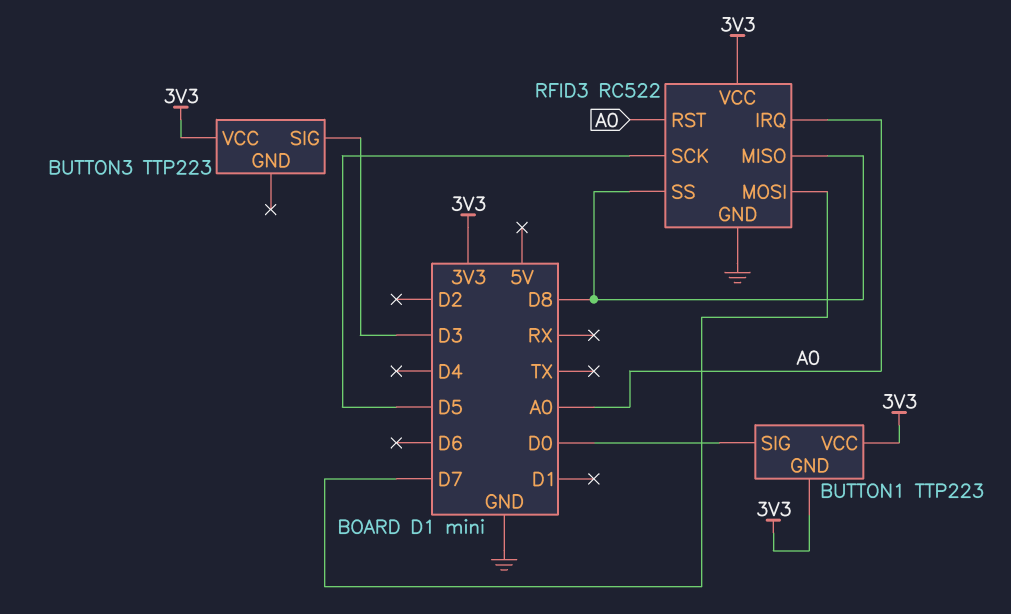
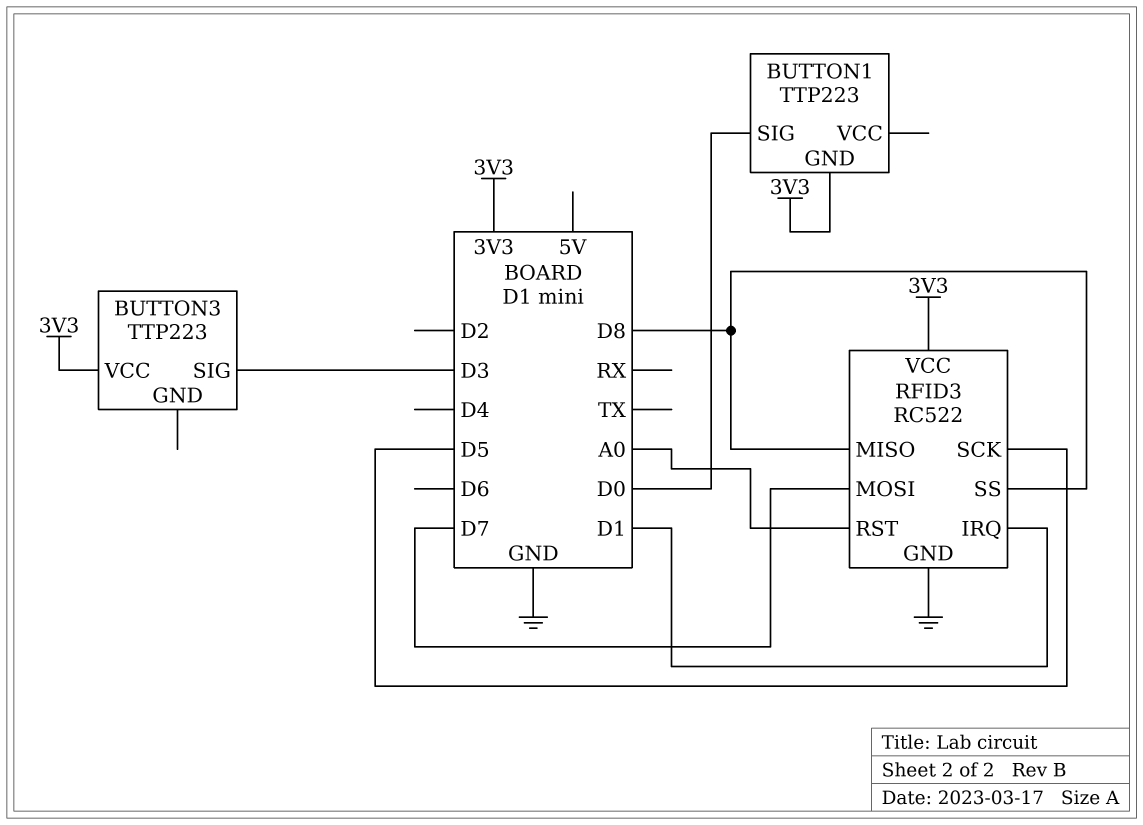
BUTTON1 pin VCC: 3V3 -> none
RFID3 pin IRQ: A0 -> D1

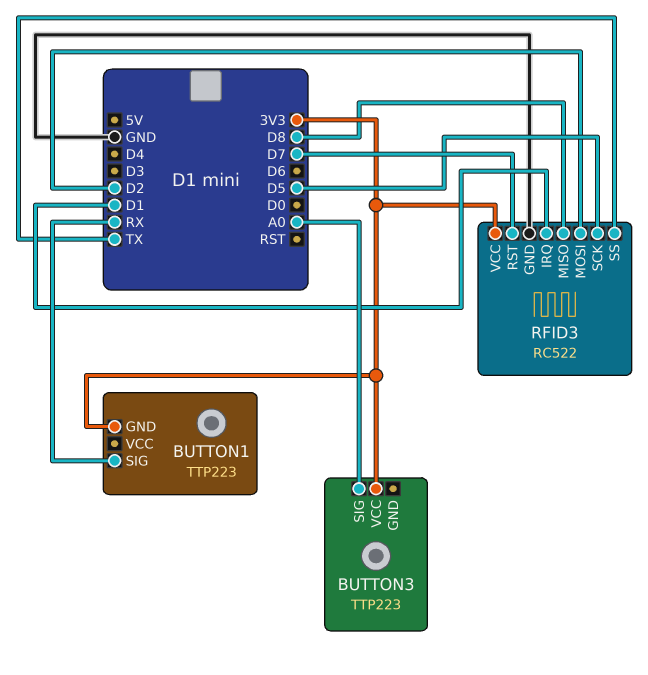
BUTTON1 pin SIG: D0 -> RX
BUTTON3 pin SIG: D3 -> A0
RFID3 pin MOSI: D7 -> D2
RFID3 pin RST: A0 -> D7
RFID3 pin SS: D8 -> TX

